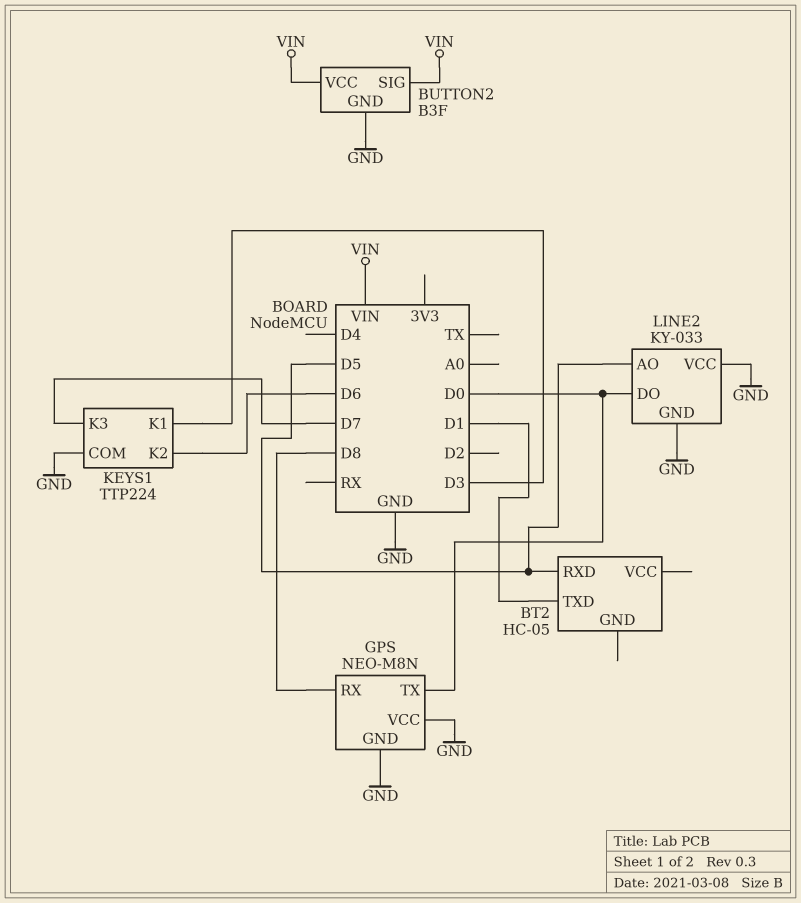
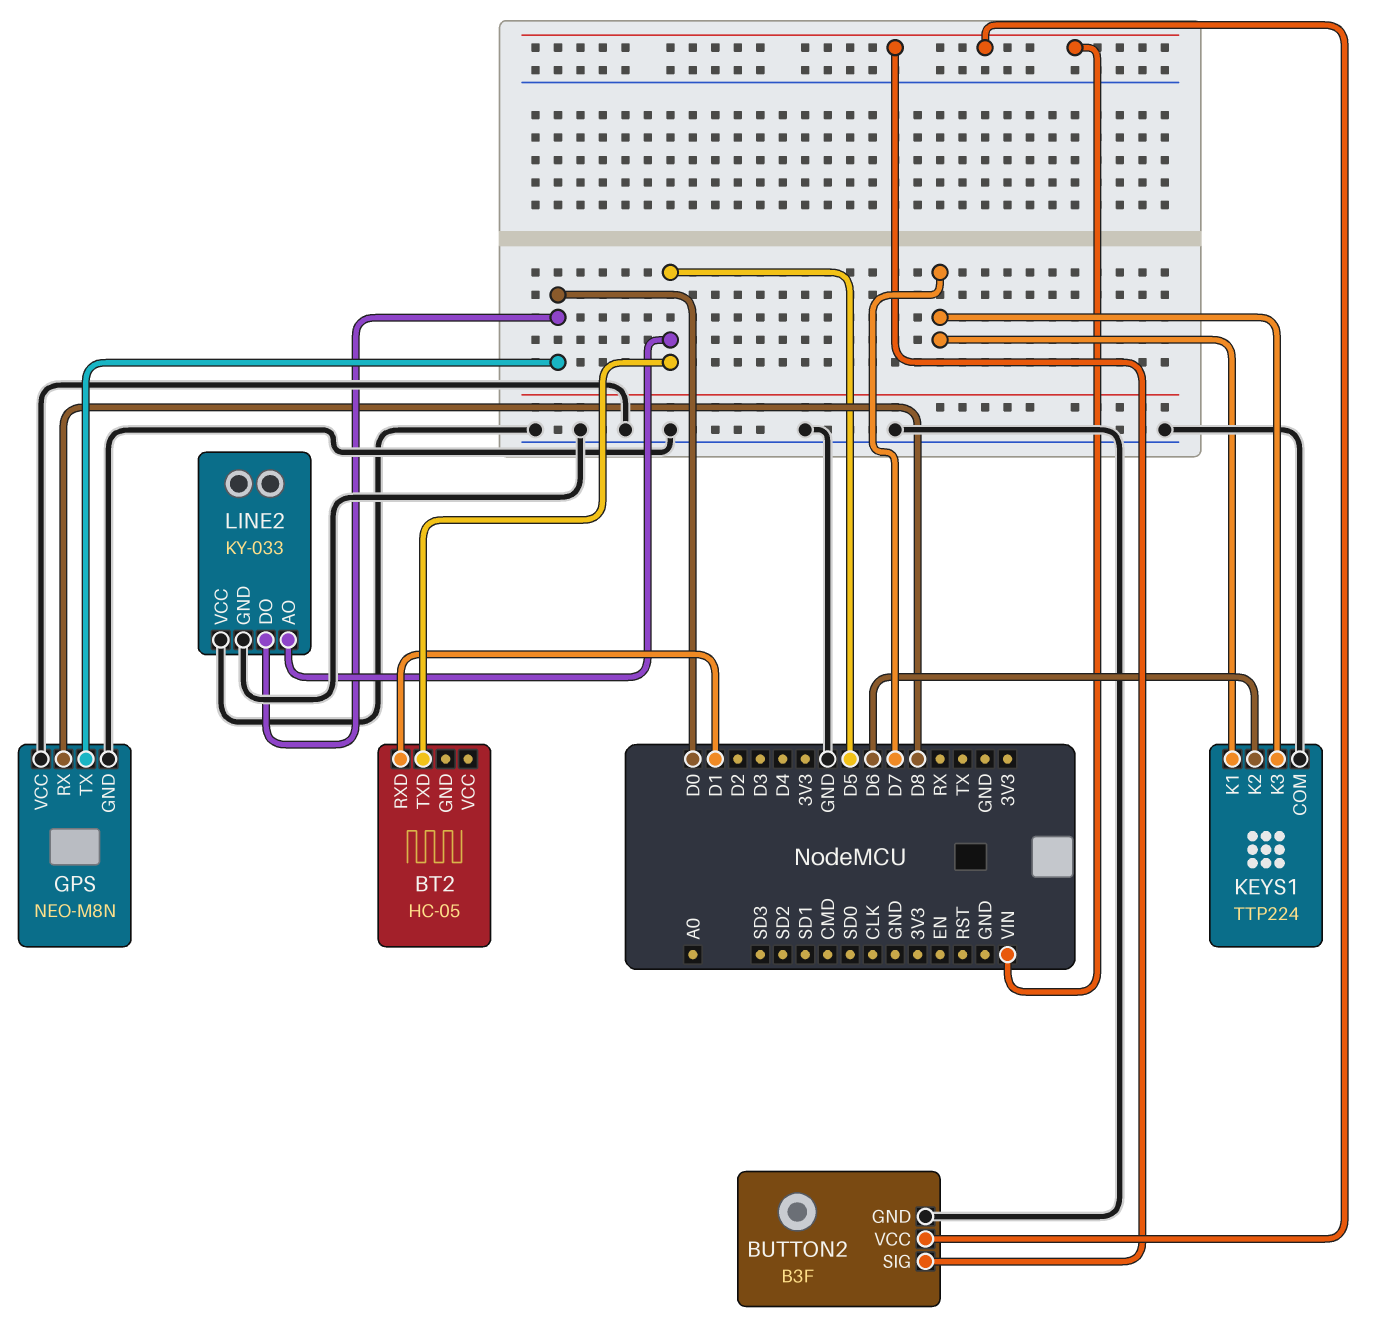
BT2 pin RXD: D5 -> D1
BT2 pin TXD: D1 -> D5
KEYS1 pin K1: D3 -> D7

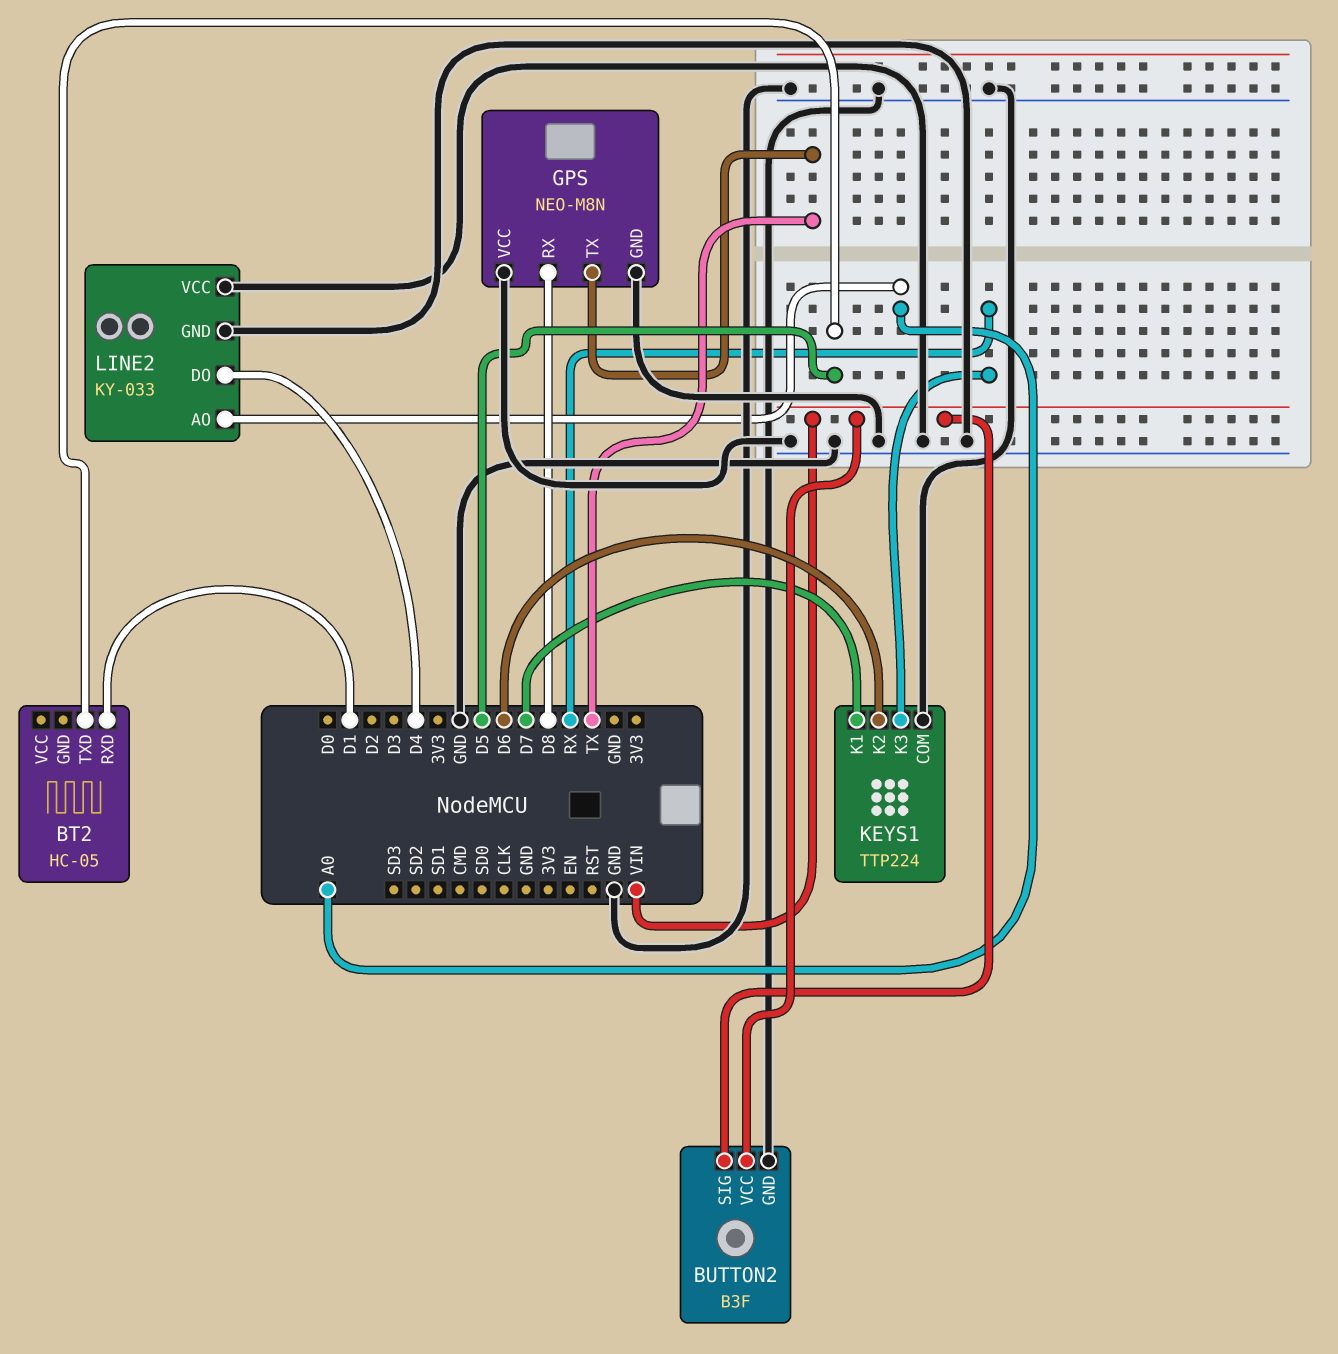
GPS pin TX: D0 -> TX
KEYS1 pin K3: D7 -> RX
LINE2 pin AO: D5 -> A0
LINE2 pin DO: D0 -> D4

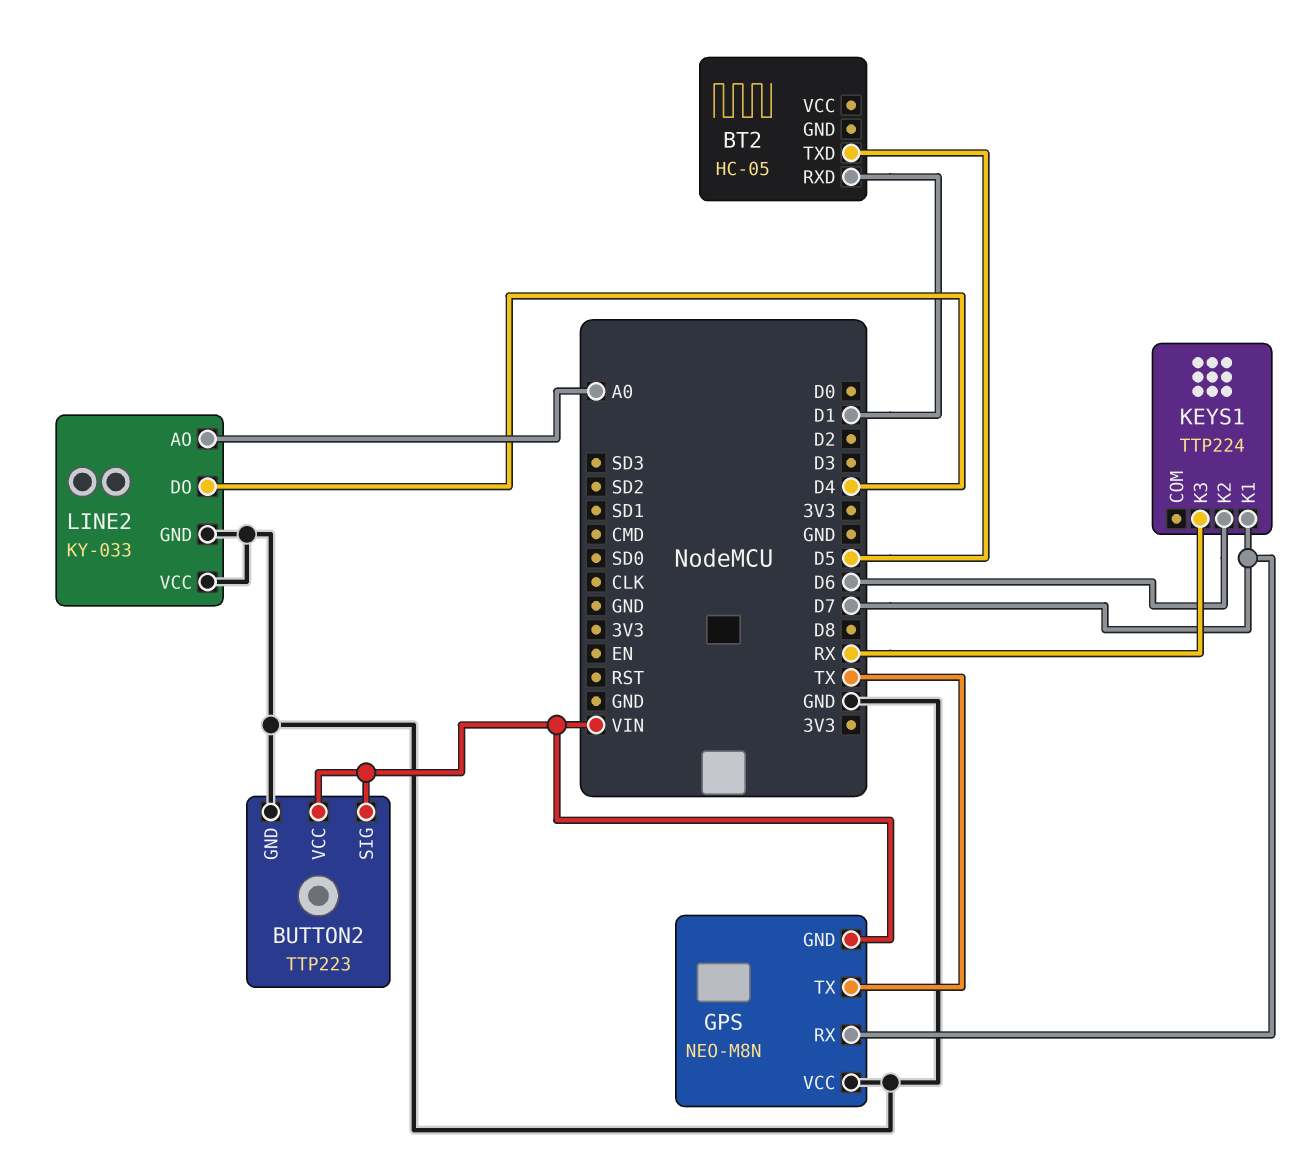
BUTTON2: B3F -> TTP223
GPS pin GND: GND -> VIN
GPS pin RX: D8 -> D7
KEYS1 pin COM: GND -> none

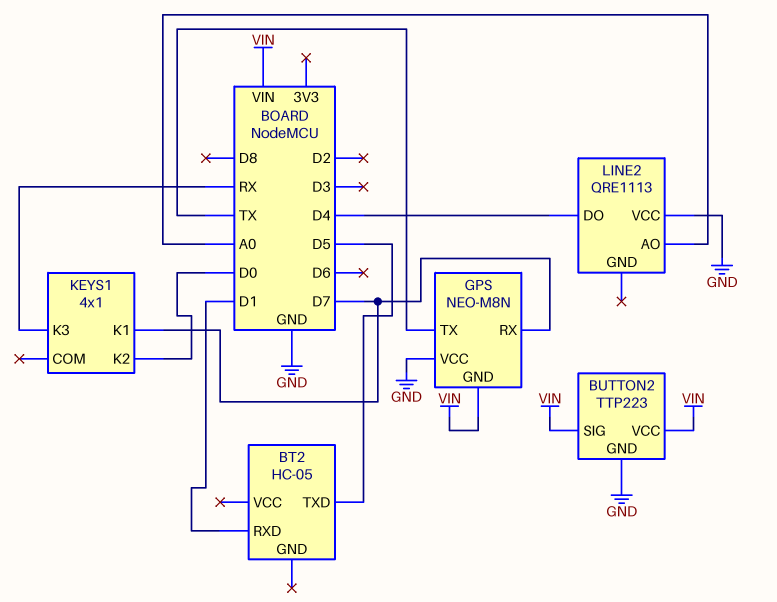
KEYS1: TTP224 -> 4x1
KEYS1 pin K2: D6 -> D0
LINE2: KY-033 -> QRE1113
LINE2 pin GND: GND -> none

